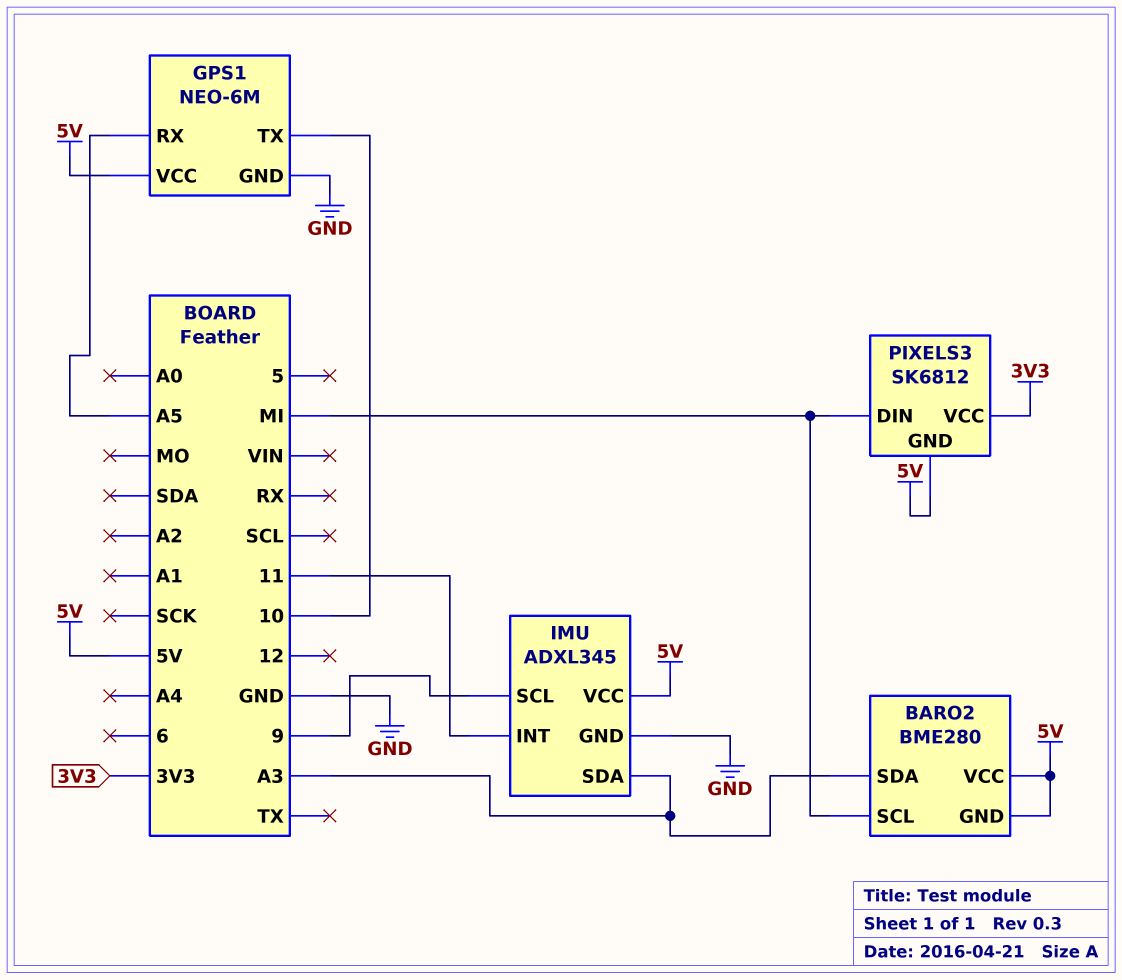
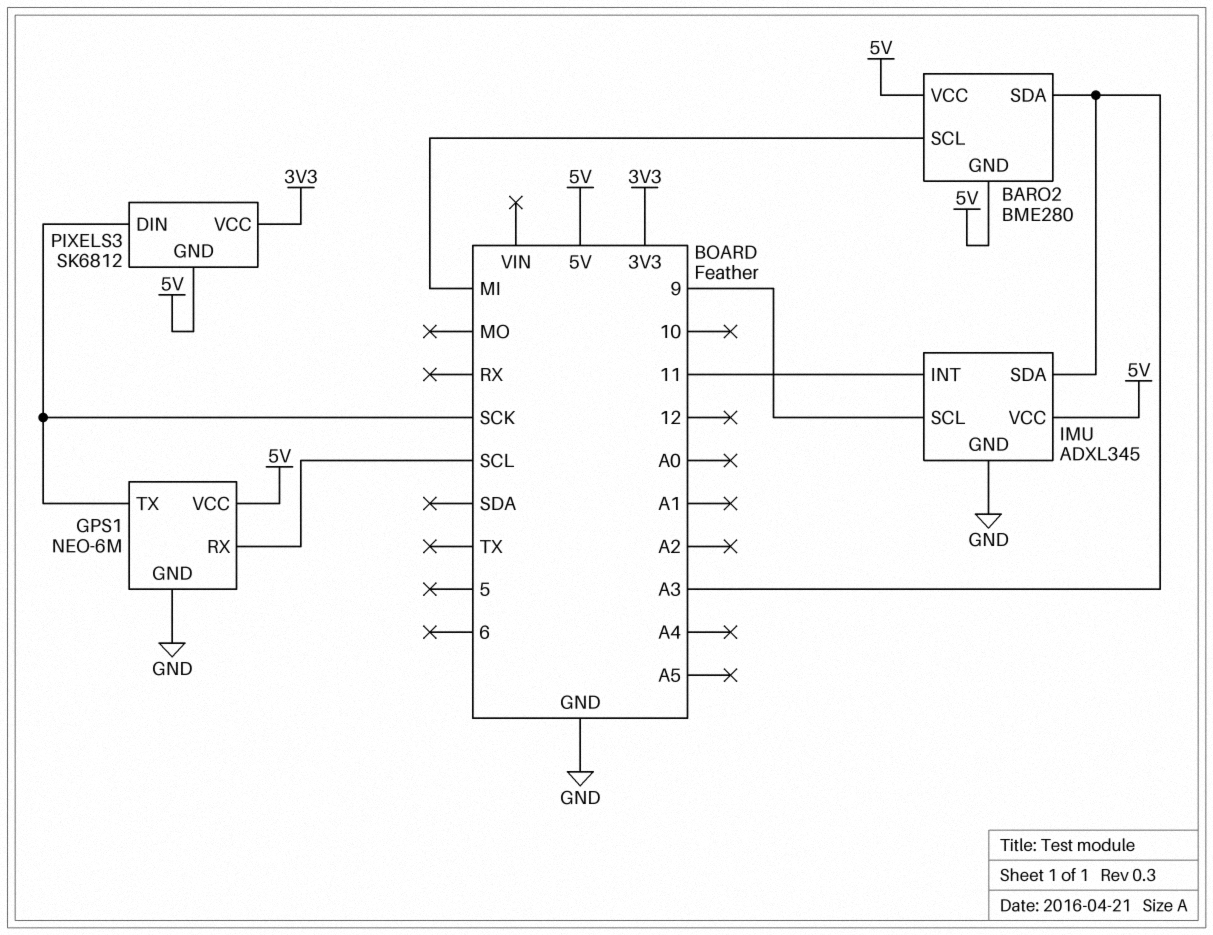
GPS1 pin RX: A5 -> SCL
GPS1 pin TX: 10 -> SCK
PIXELS3 pin DIN: MI -> SCK

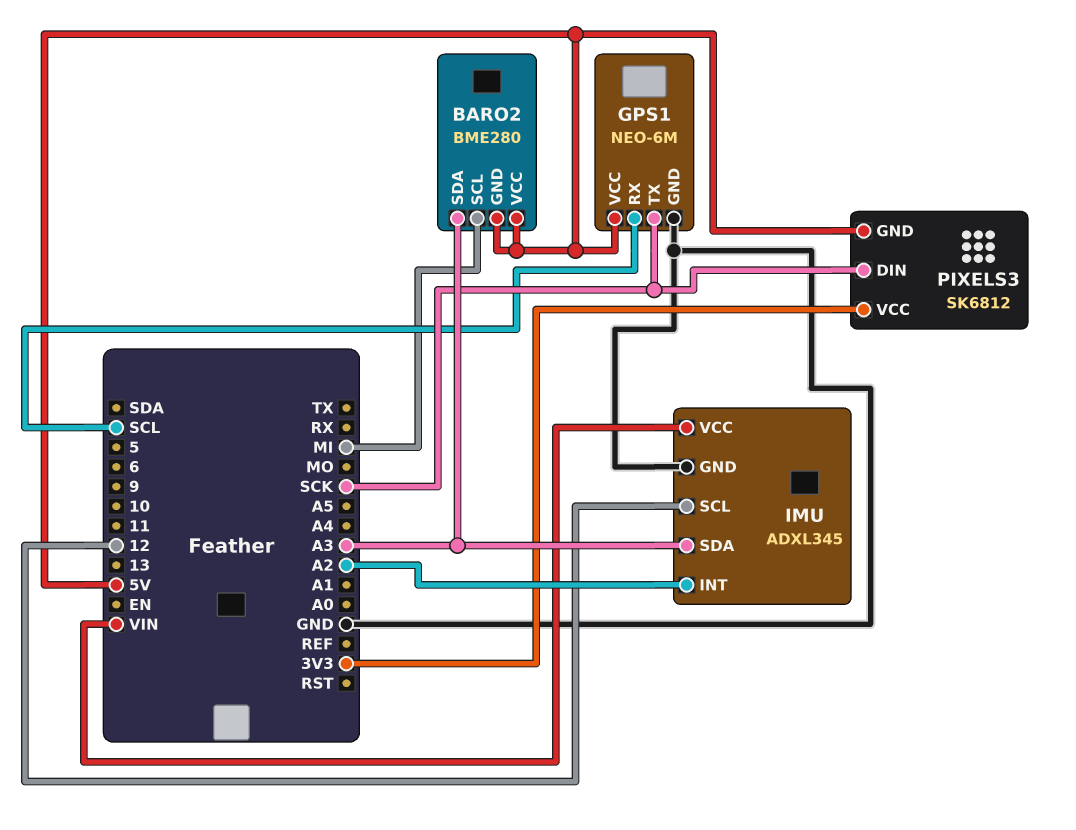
IMU pin INT: 11 -> A2
IMU pin SCL: 9 -> 12
IMU pin VCC: 5V -> VIN

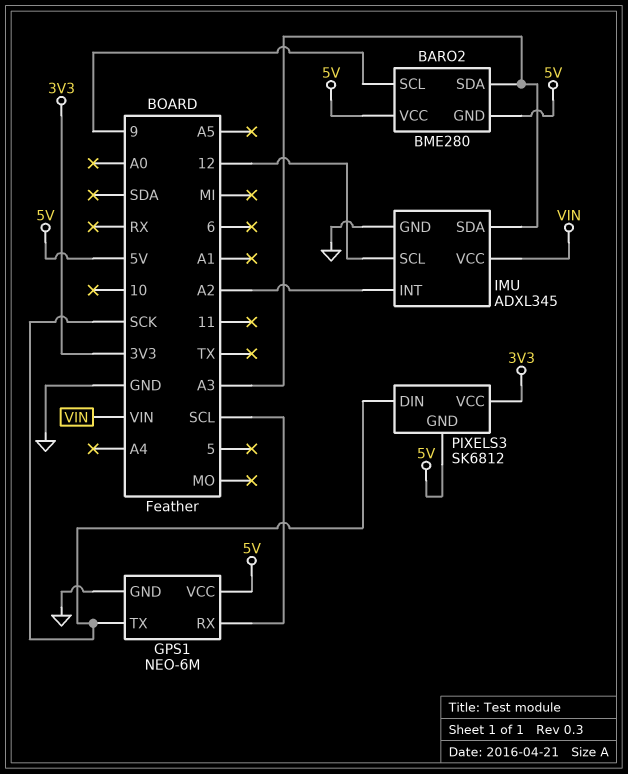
BARO2 pin SCL: MI -> 9

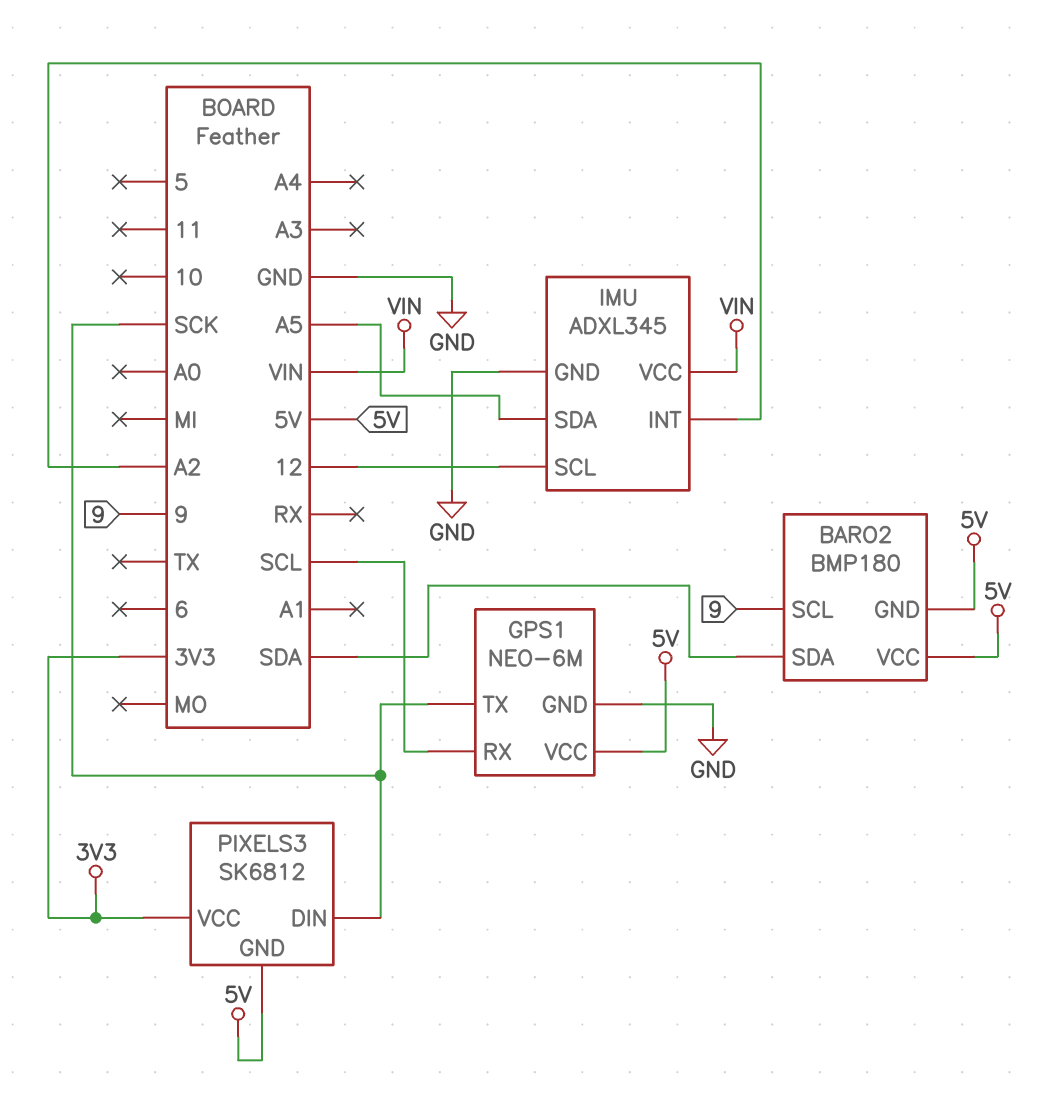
BARO2: BME280 -> BMP180
BARO2 pin SDA: A3 -> SDA
IMU pin SDA: A3 -> A5

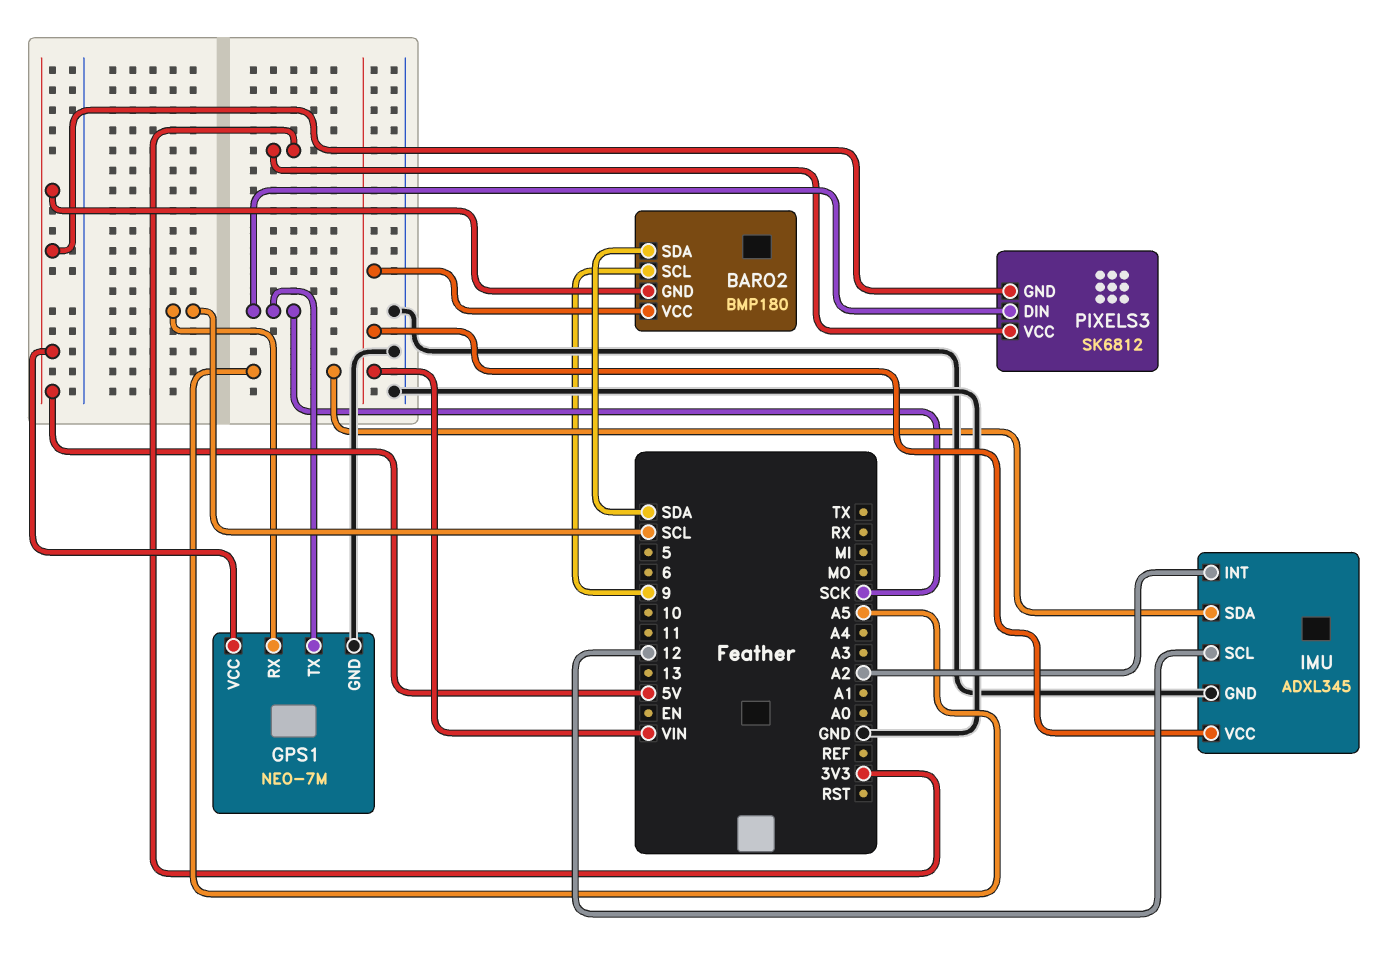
BARO2 pin VCC: 5V -> VIN
GPS1: NEO-6M -> NEO-7M

